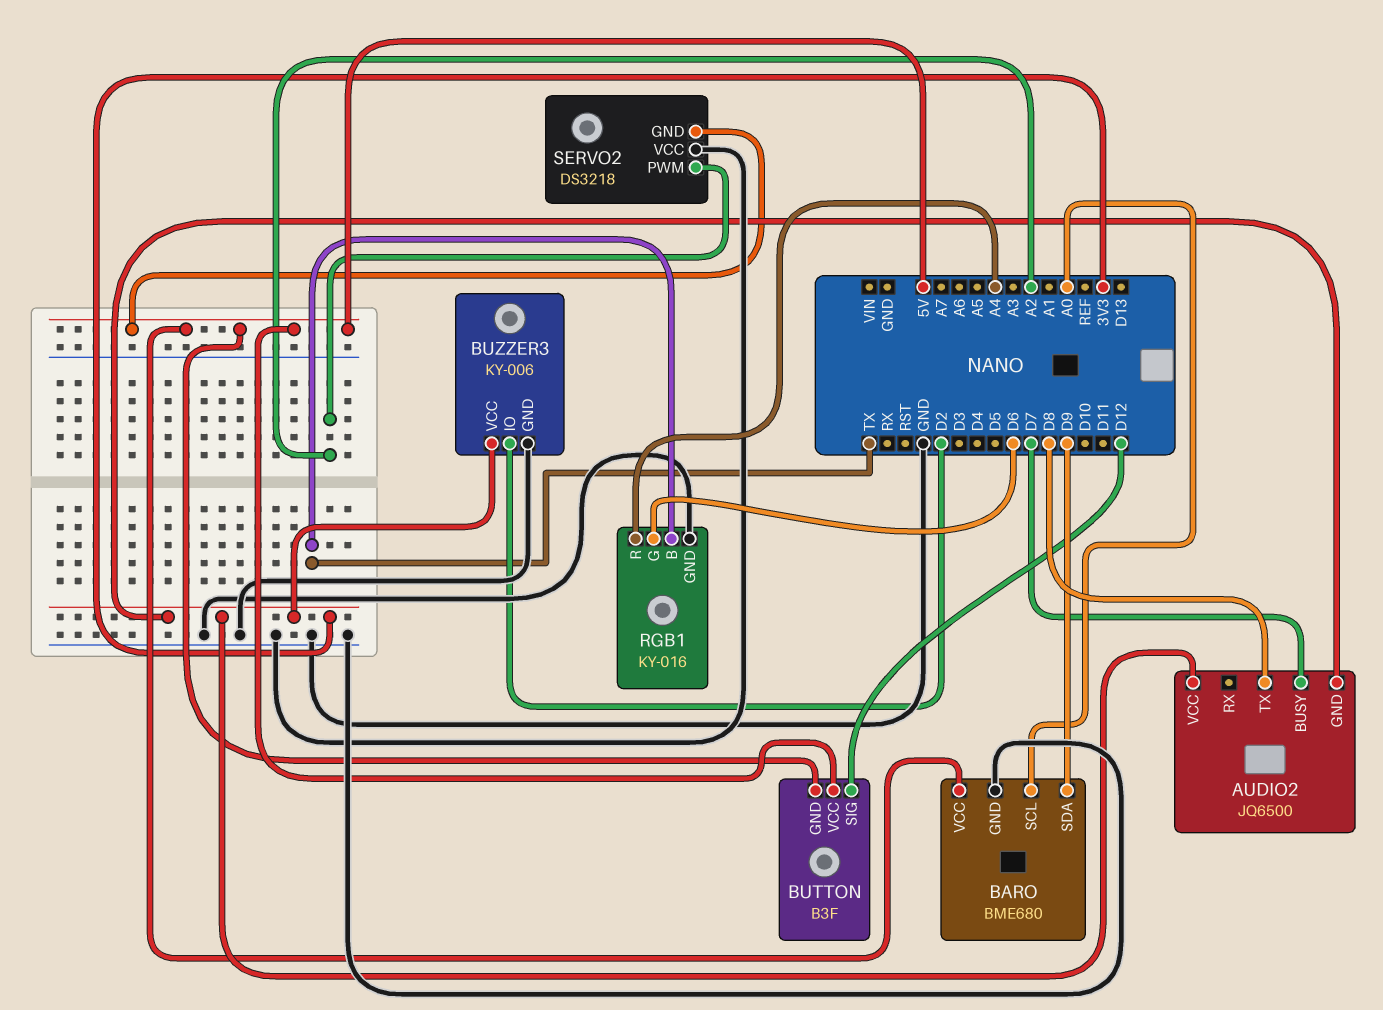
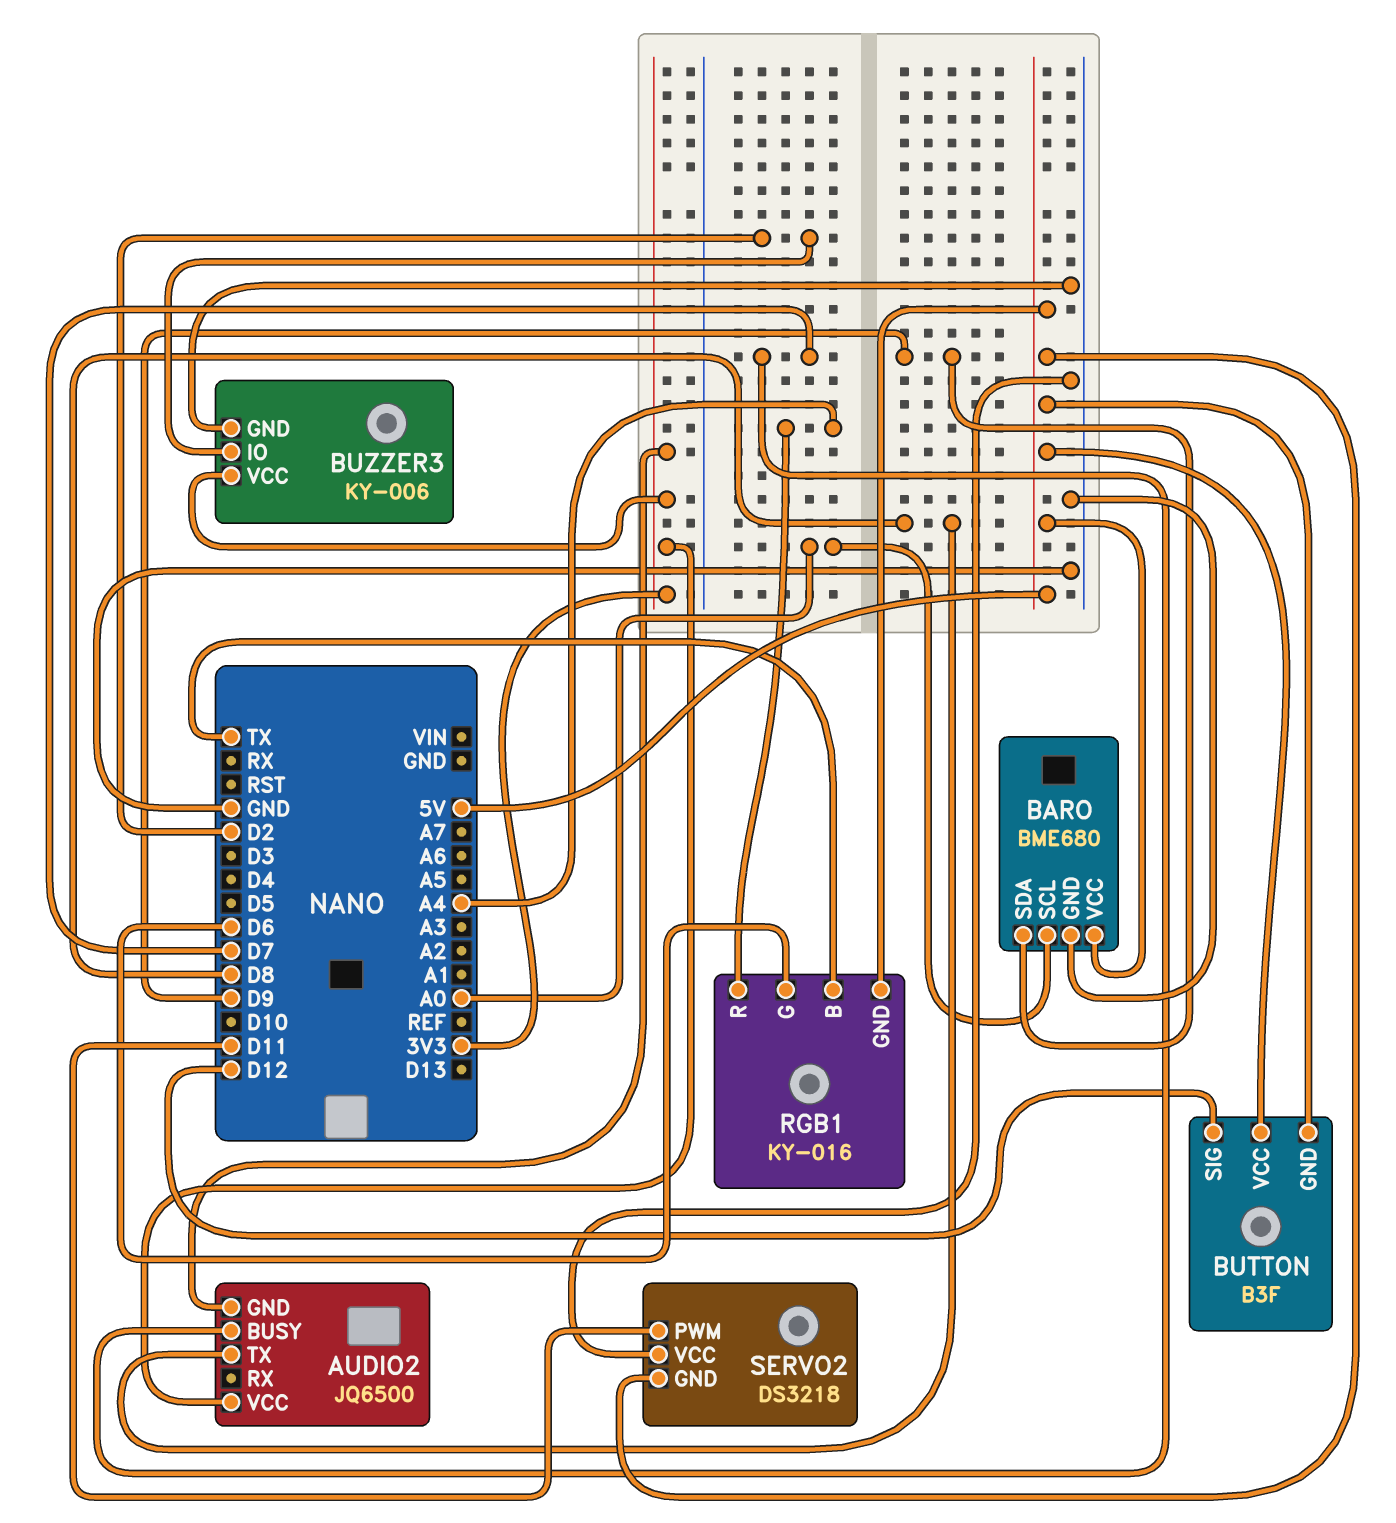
RGB1 pin GND: GND -> 5V
SERVO2 pin PWM: A2 -> D11

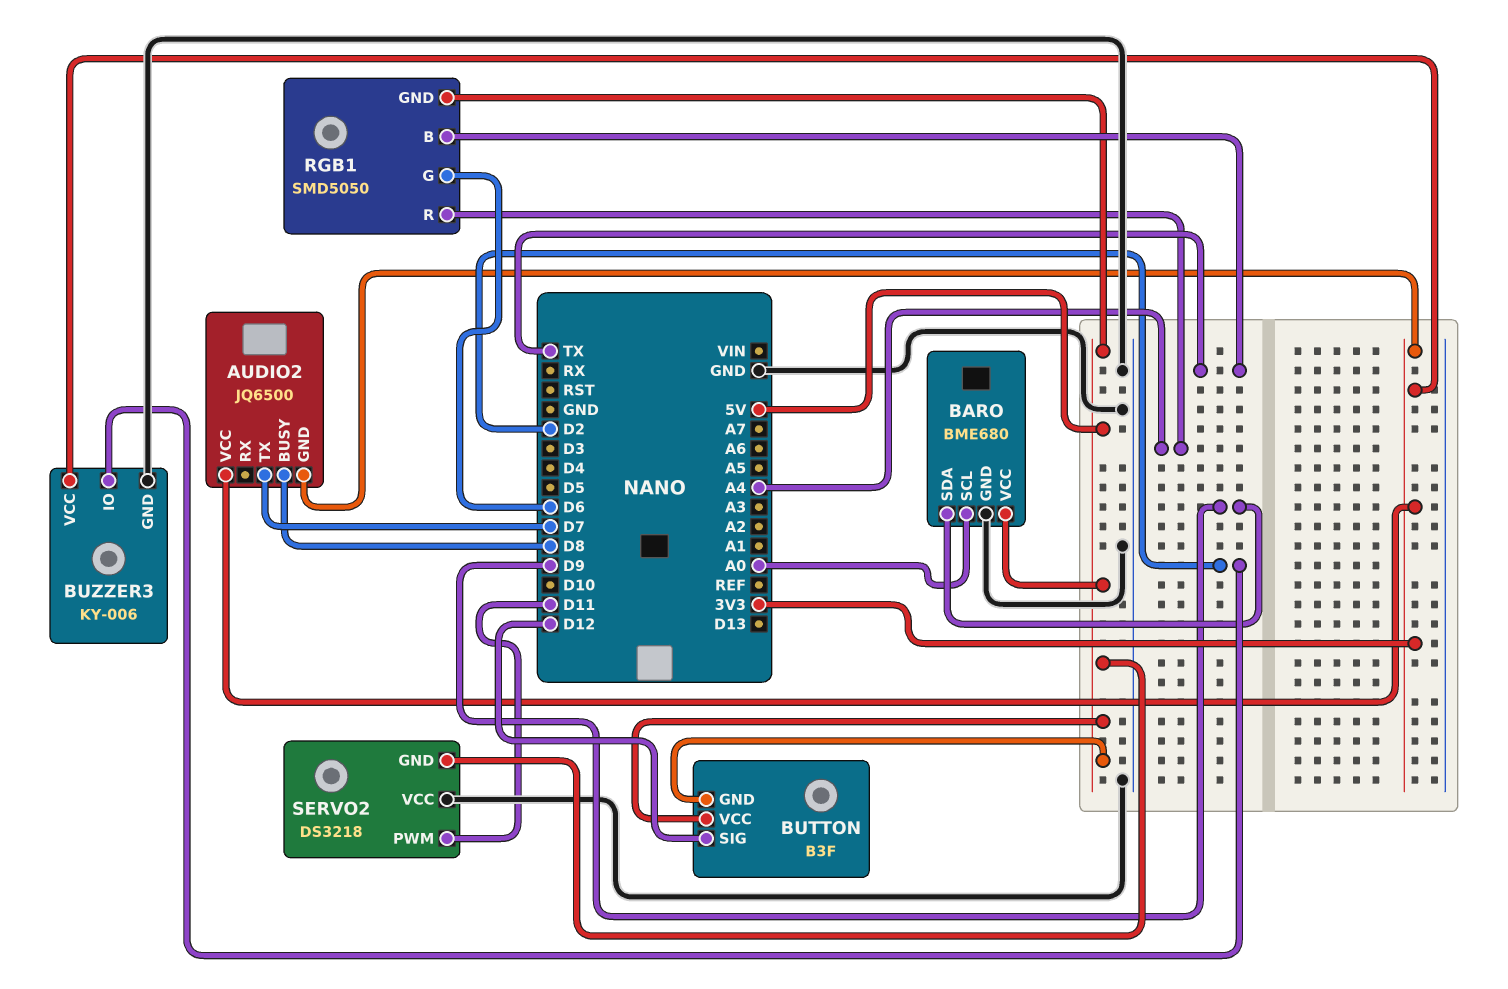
AUDIO2 pin BUSY: D7 -> D8
AUDIO2 pin TX: D8 -> D7
RGB1: KY-016 -> SMD5050

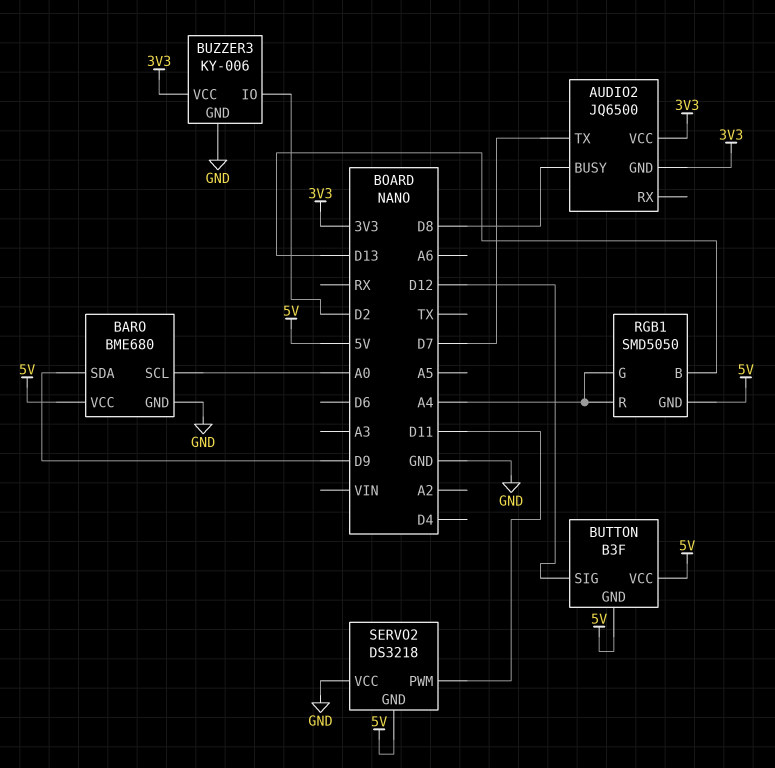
RGB1 pin B: TX -> D13
RGB1 pin G: D6 -> A4

